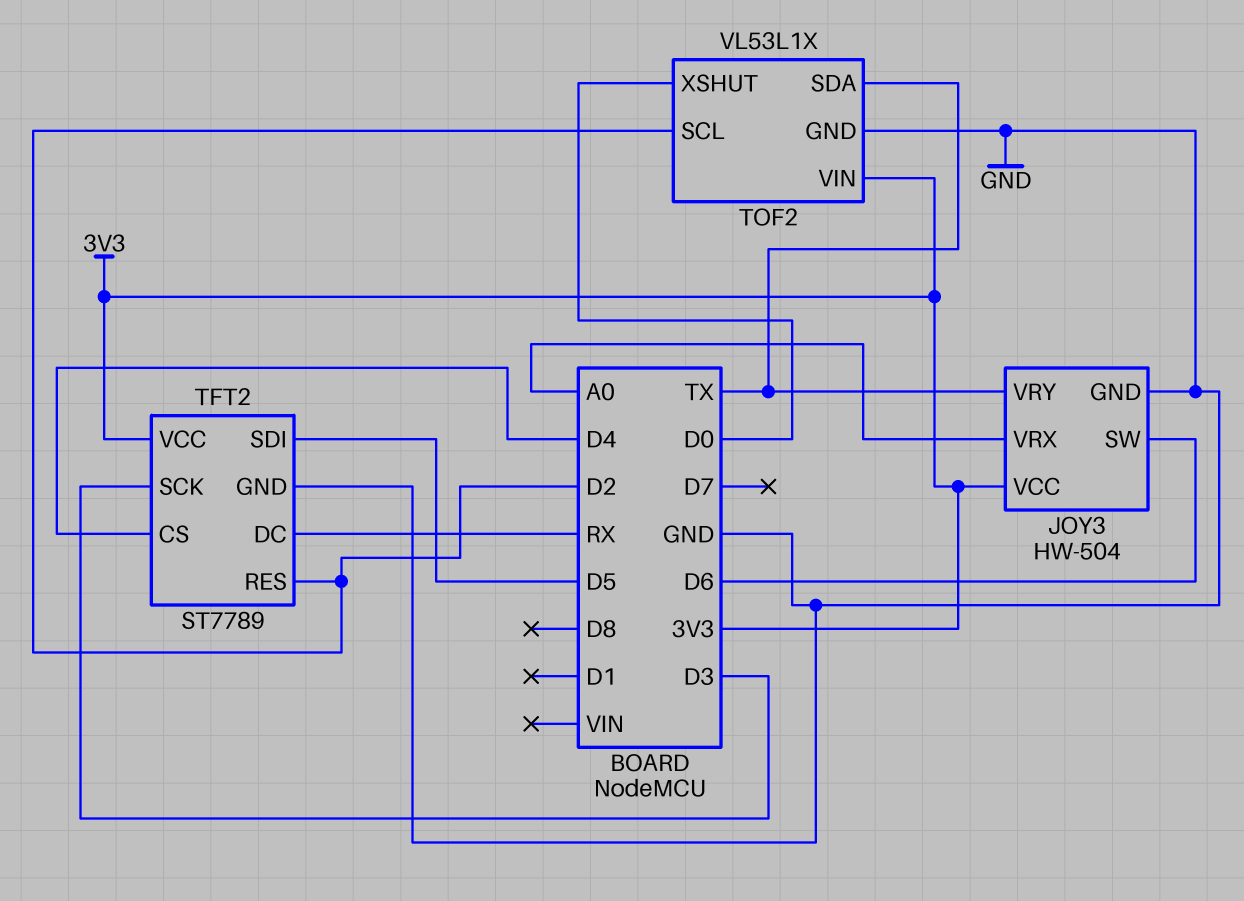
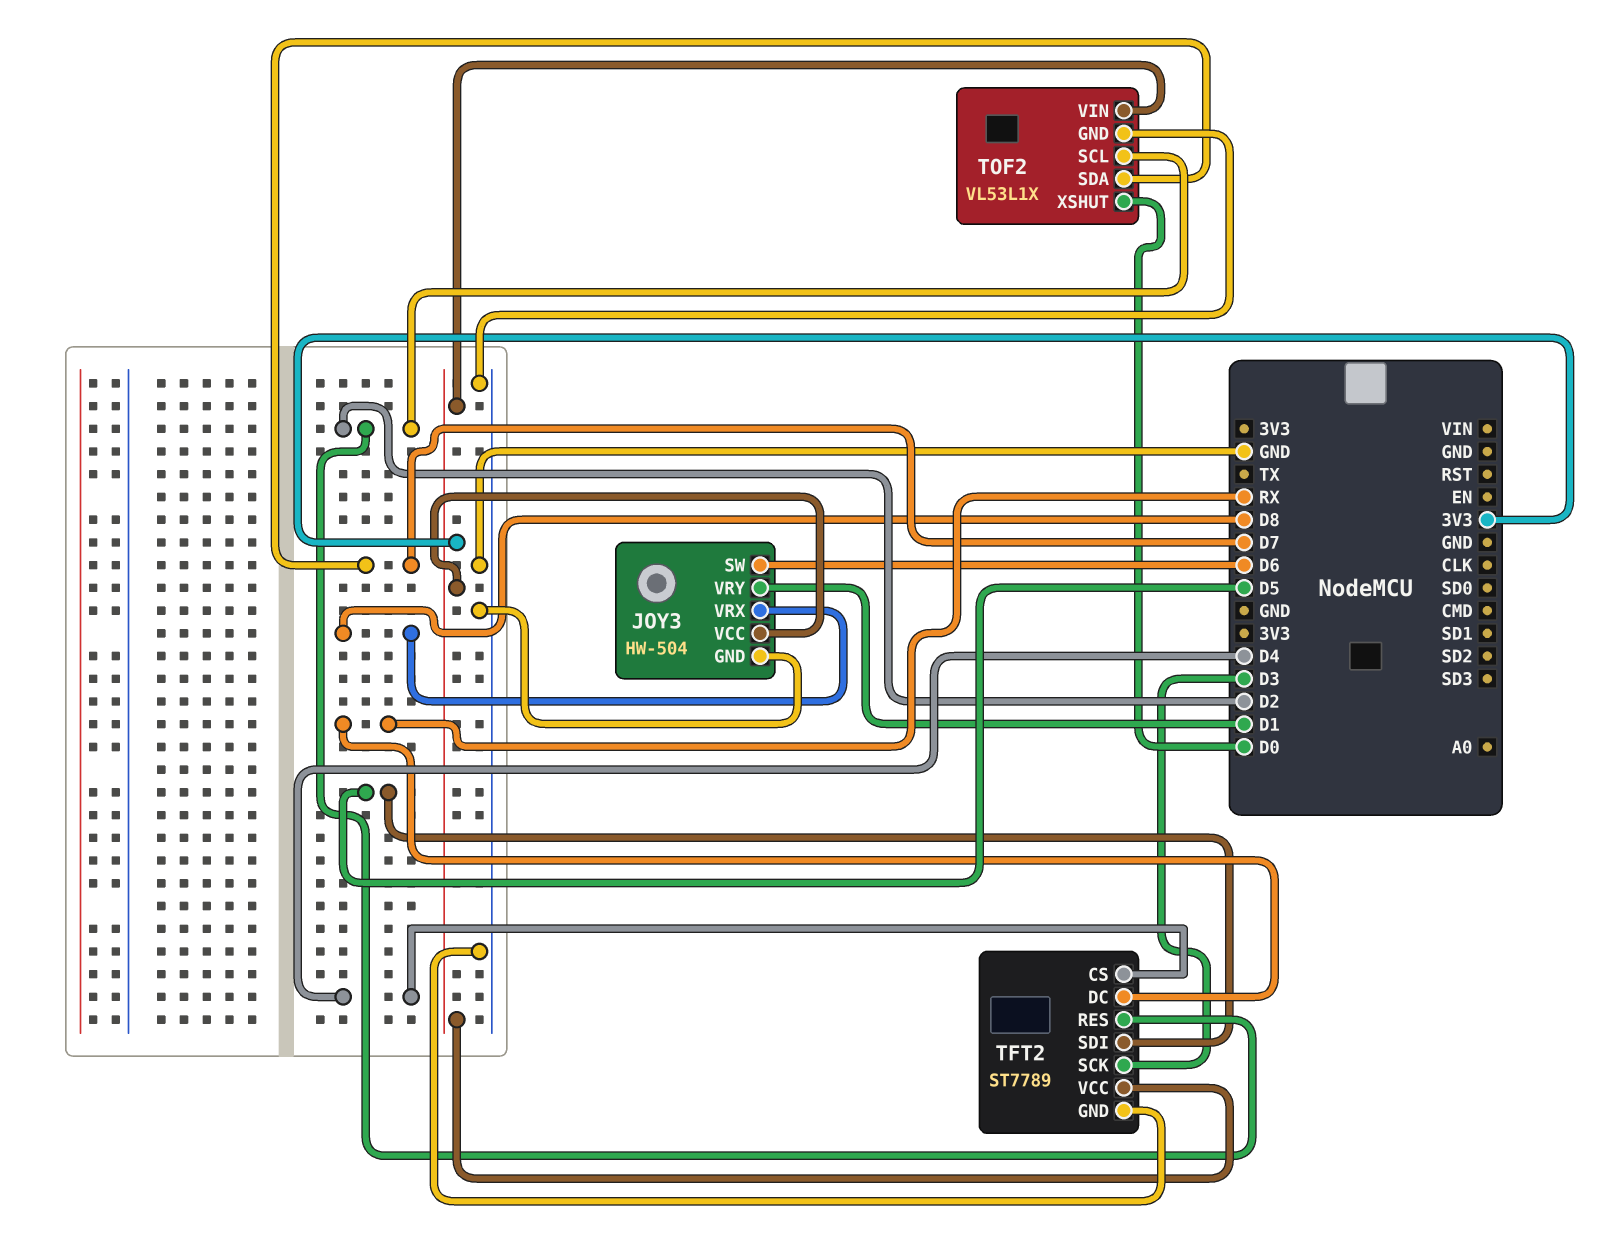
JOY3 pin VRX: A0 -> D8
JOY3 pin VRY: TX -> D1
TOF2 pin SDA: TX -> D7

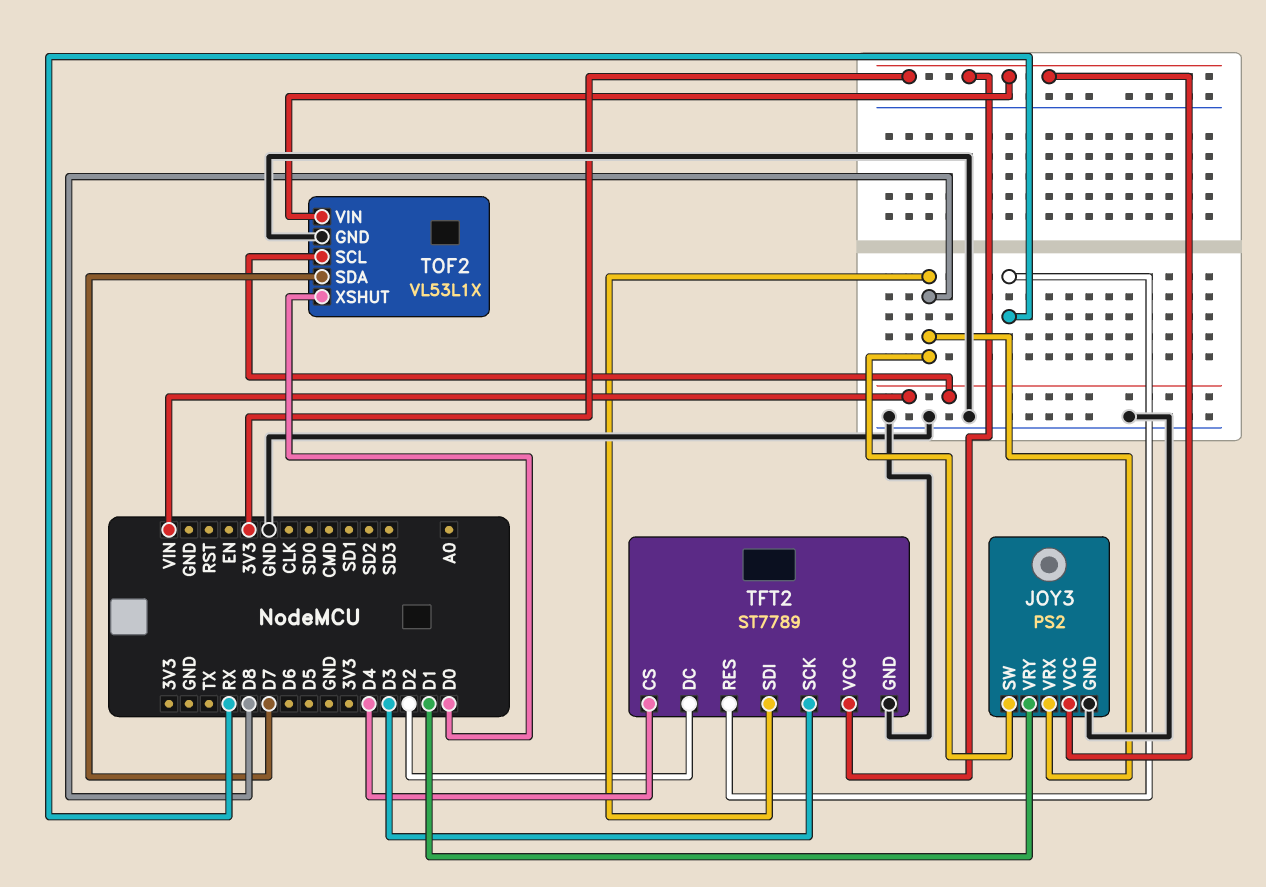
JOY3: HW-504 -> PS2
JOY3 pin SW: D6 -> D8
TFT2 pin DC: RX -> D2
TFT2 pin RES: D2 -> RX
TFT2 pin SDI: D5 -> D8
TOF2 pin SCL: D2 -> VIN

